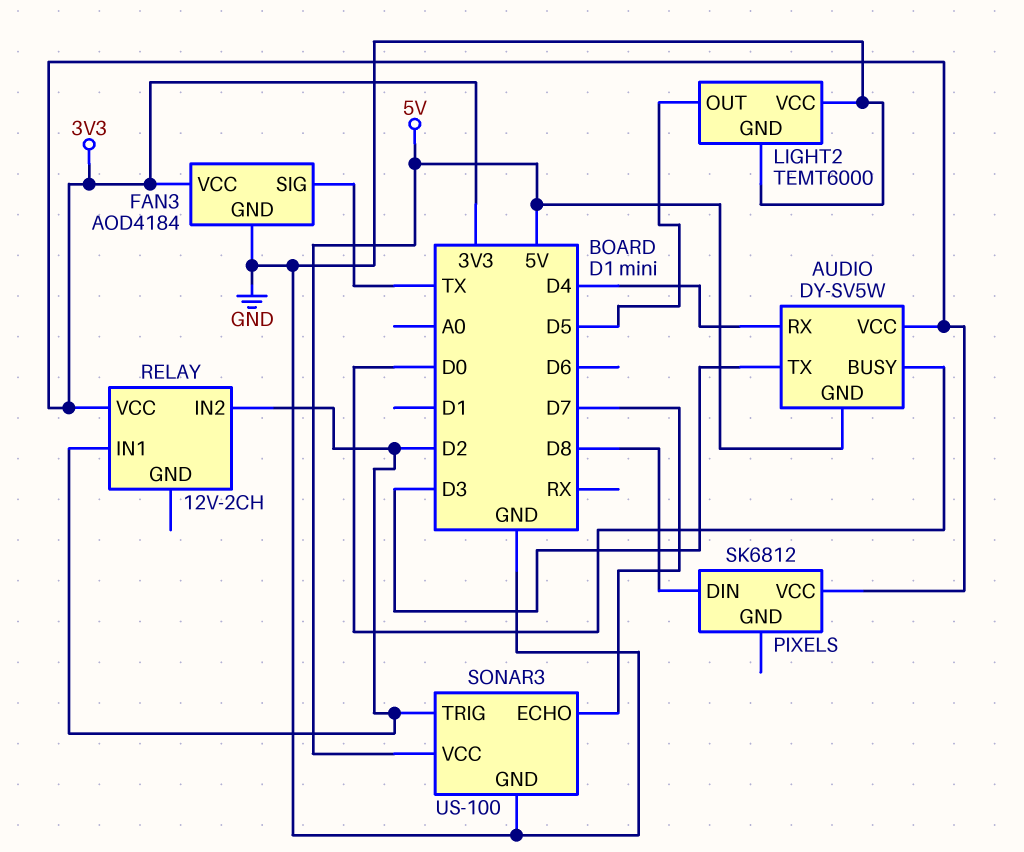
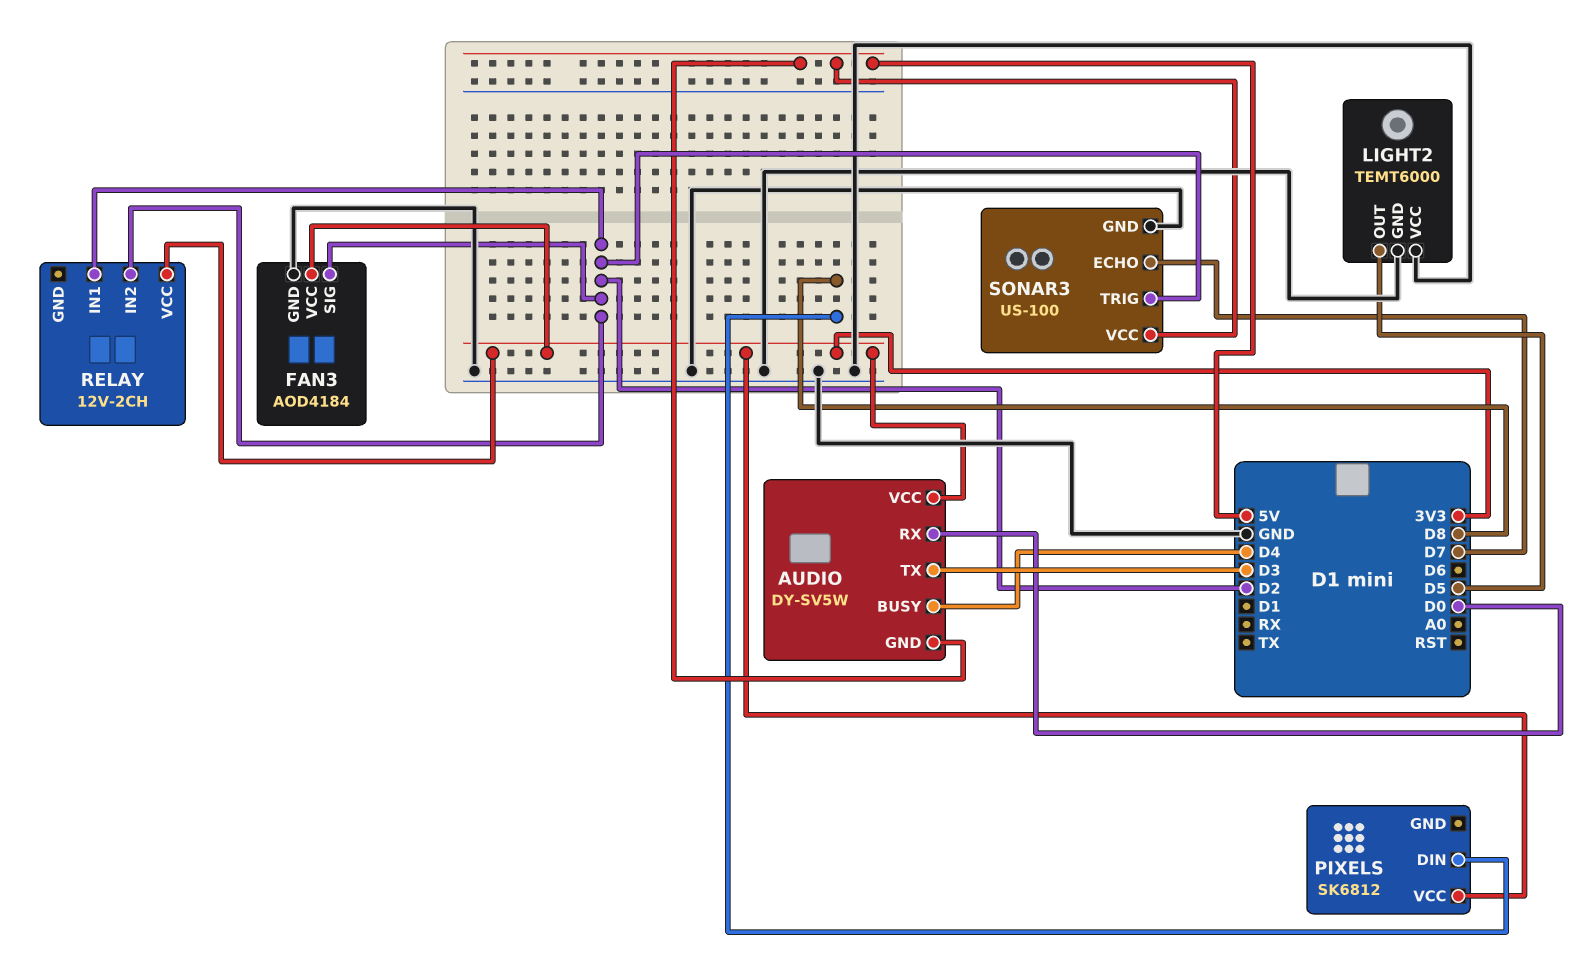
AUDIO pin BUSY: D0 -> D4
AUDIO pin RX: D4 -> D0
FAN3 pin SIG: TX -> D2

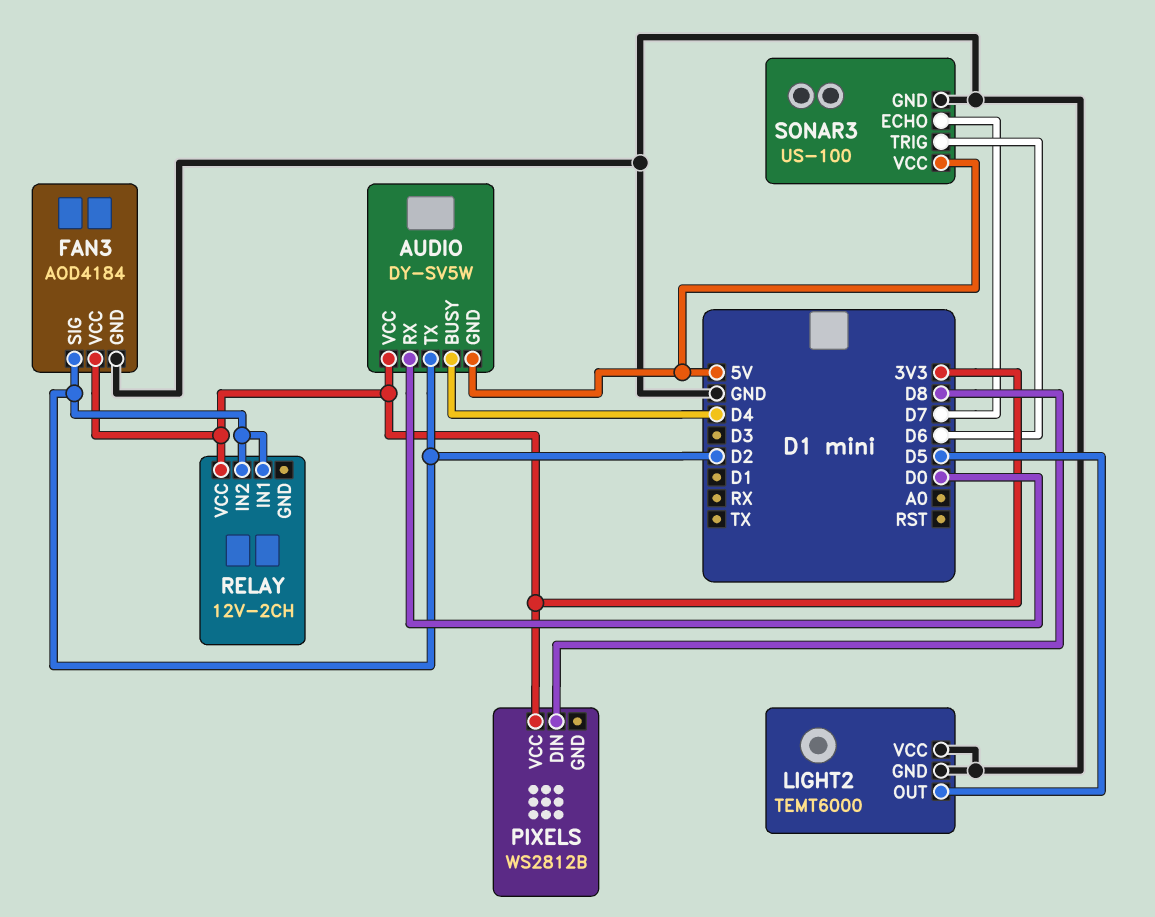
AUDIO pin TX: D3 -> D2
PIXELS: SK6812 -> WS2812B
SONAR3 pin TRIG: D2 -> D6

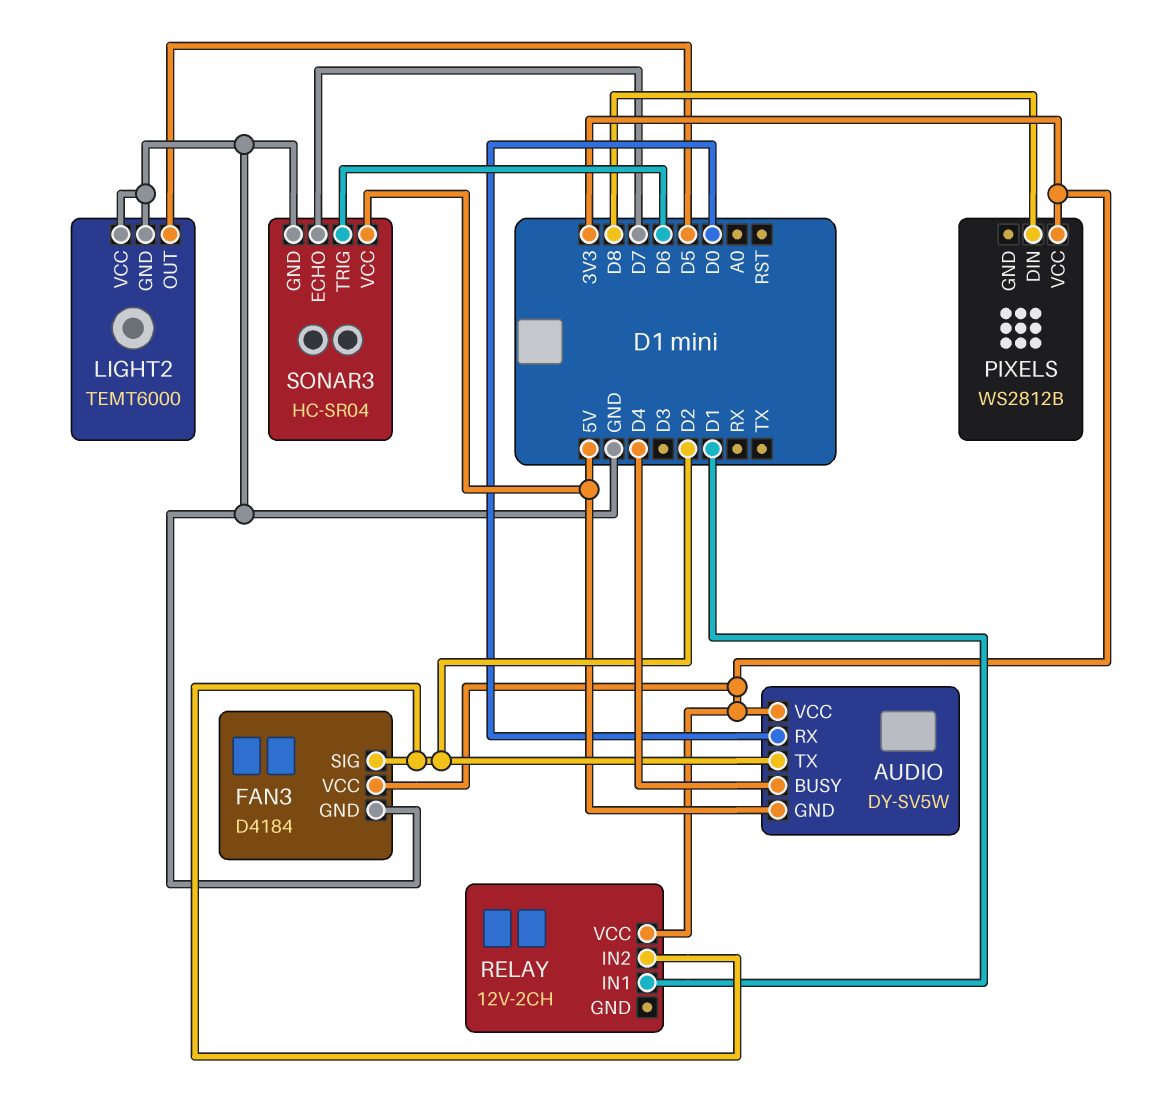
FAN3: AOD4184 -> D4184
RELAY pin IN1: D2 -> D1
SONAR3: US-100 -> HC-SR04

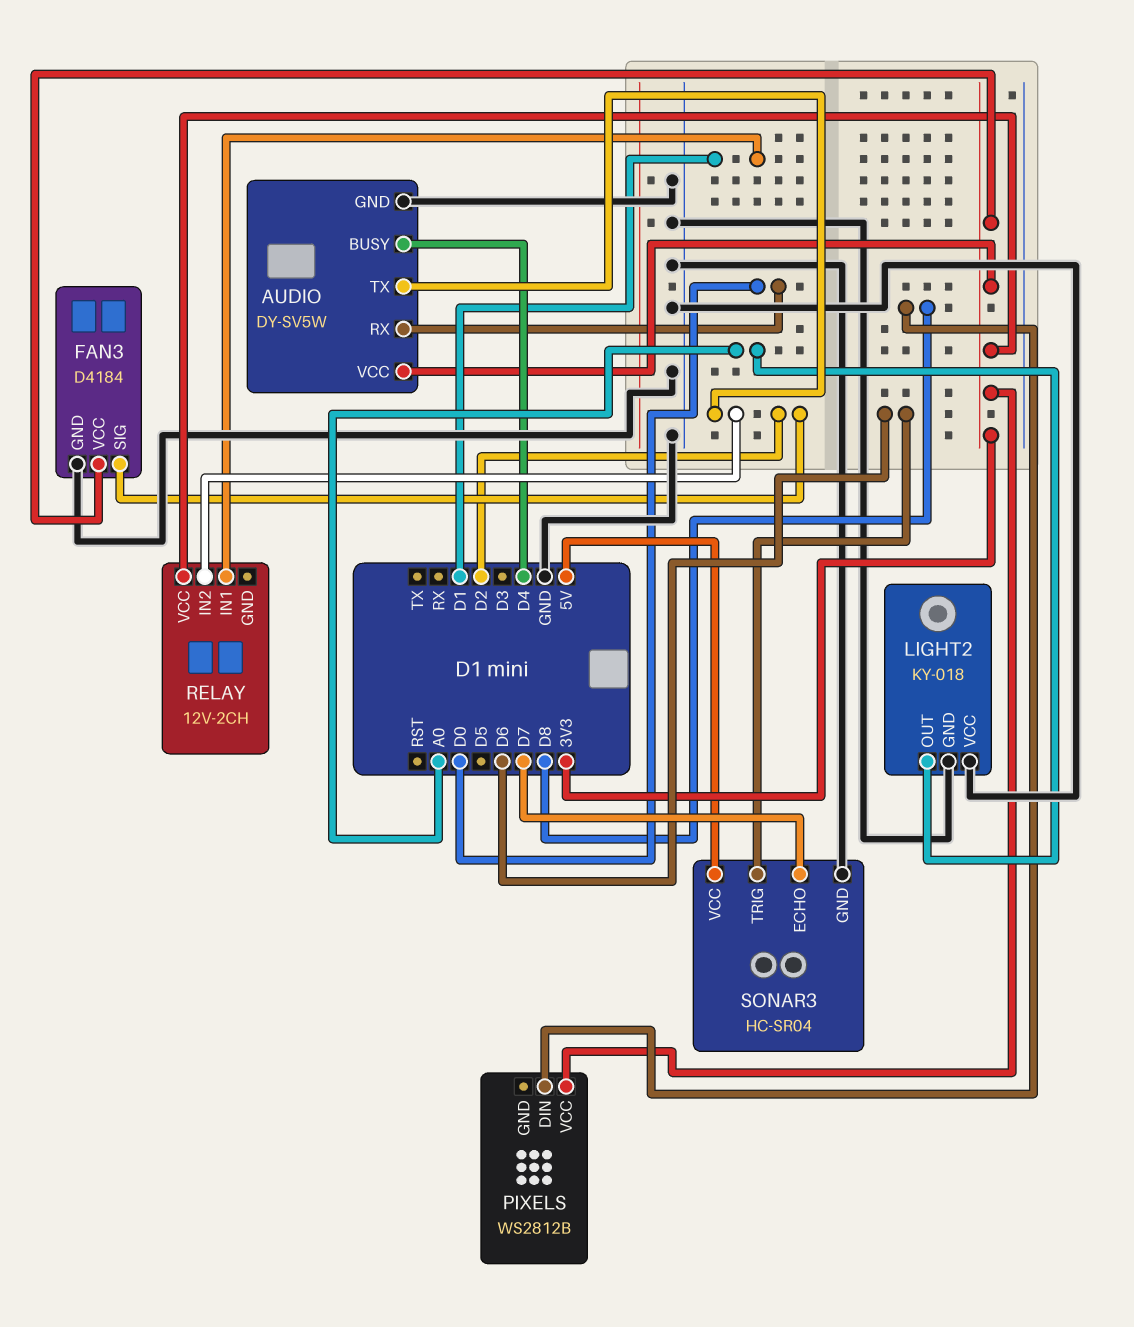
AUDIO pin GND: 5V -> GND
LIGHT2: TEMT6000 -> KY-018
LIGHT2 pin OUT: D5 -> A0

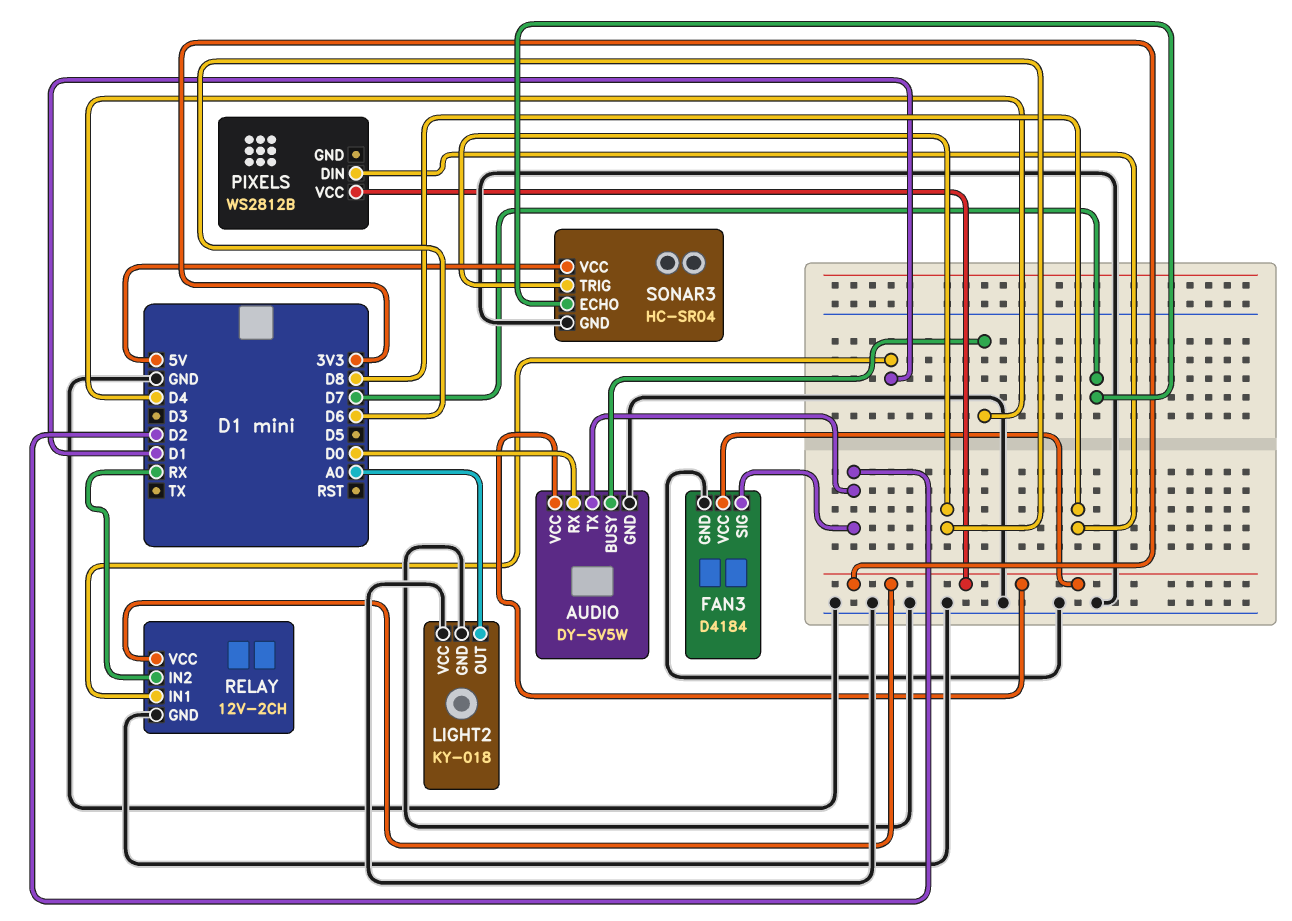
RELAY pin GND: none -> GND
RELAY pin IN2: D2 -> RX

